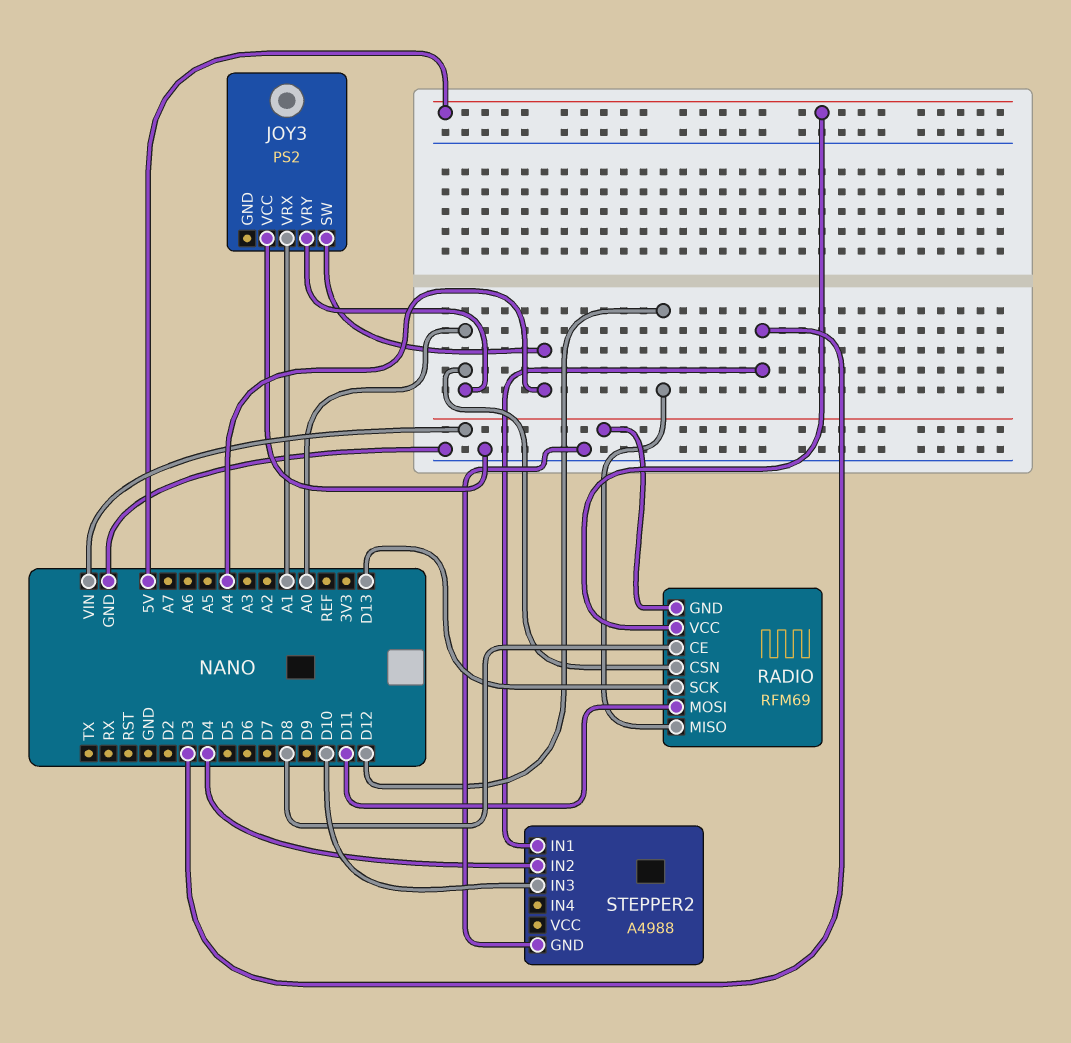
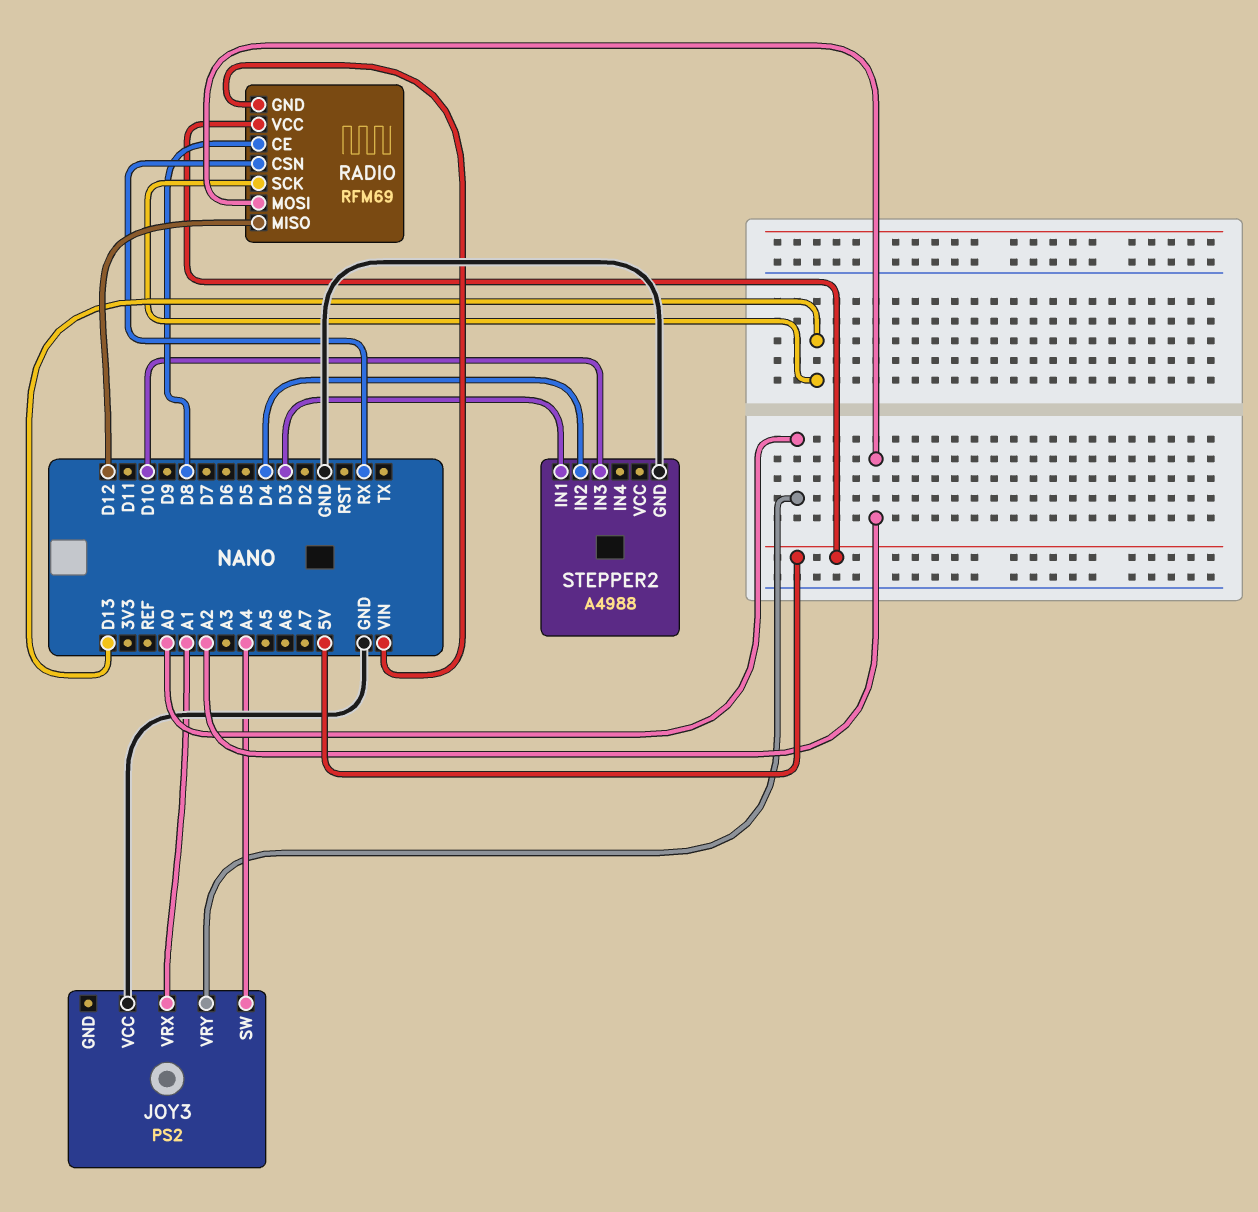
RADIO pin CSN: A0 -> RX
RADIO pin MOSI: D11 -> A2

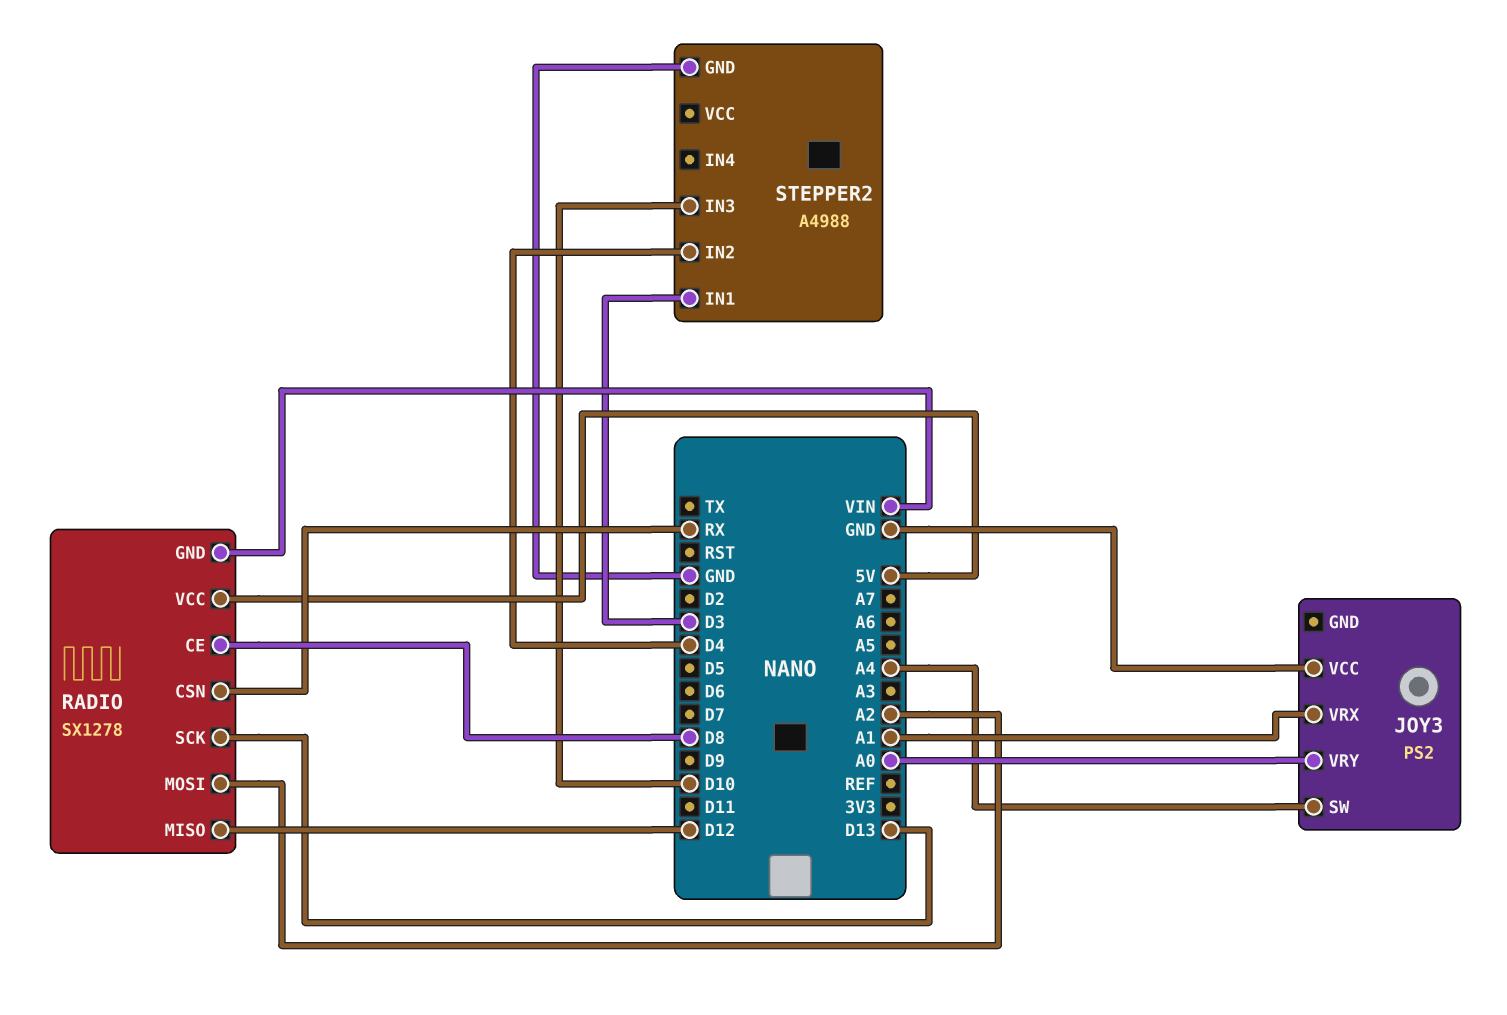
RADIO: RFM69 -> SX1278

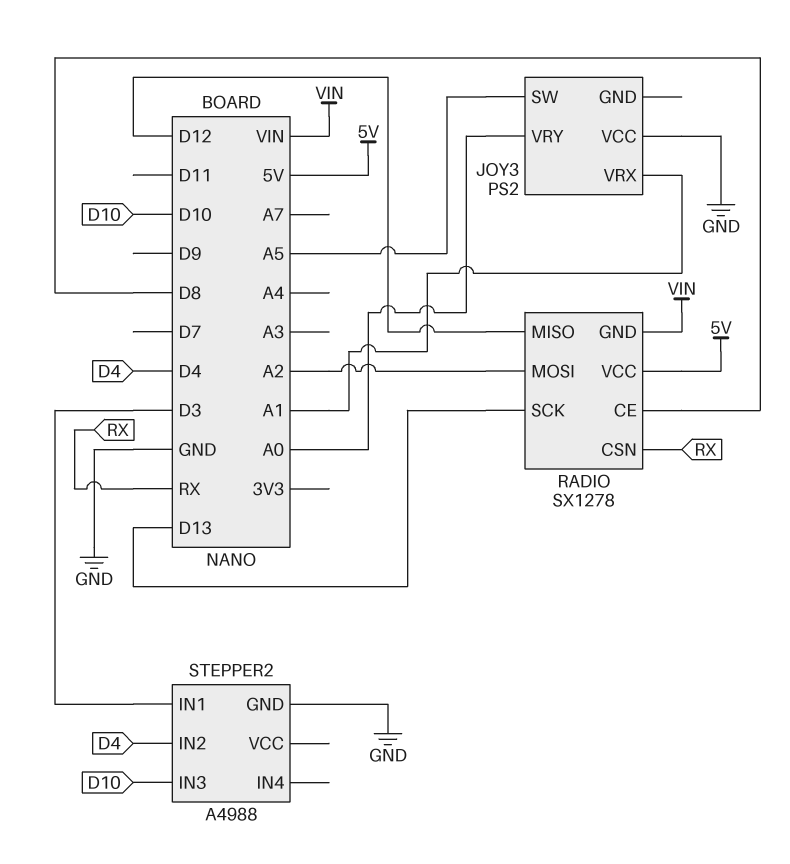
JOY3 pin SW: A4 -> A5

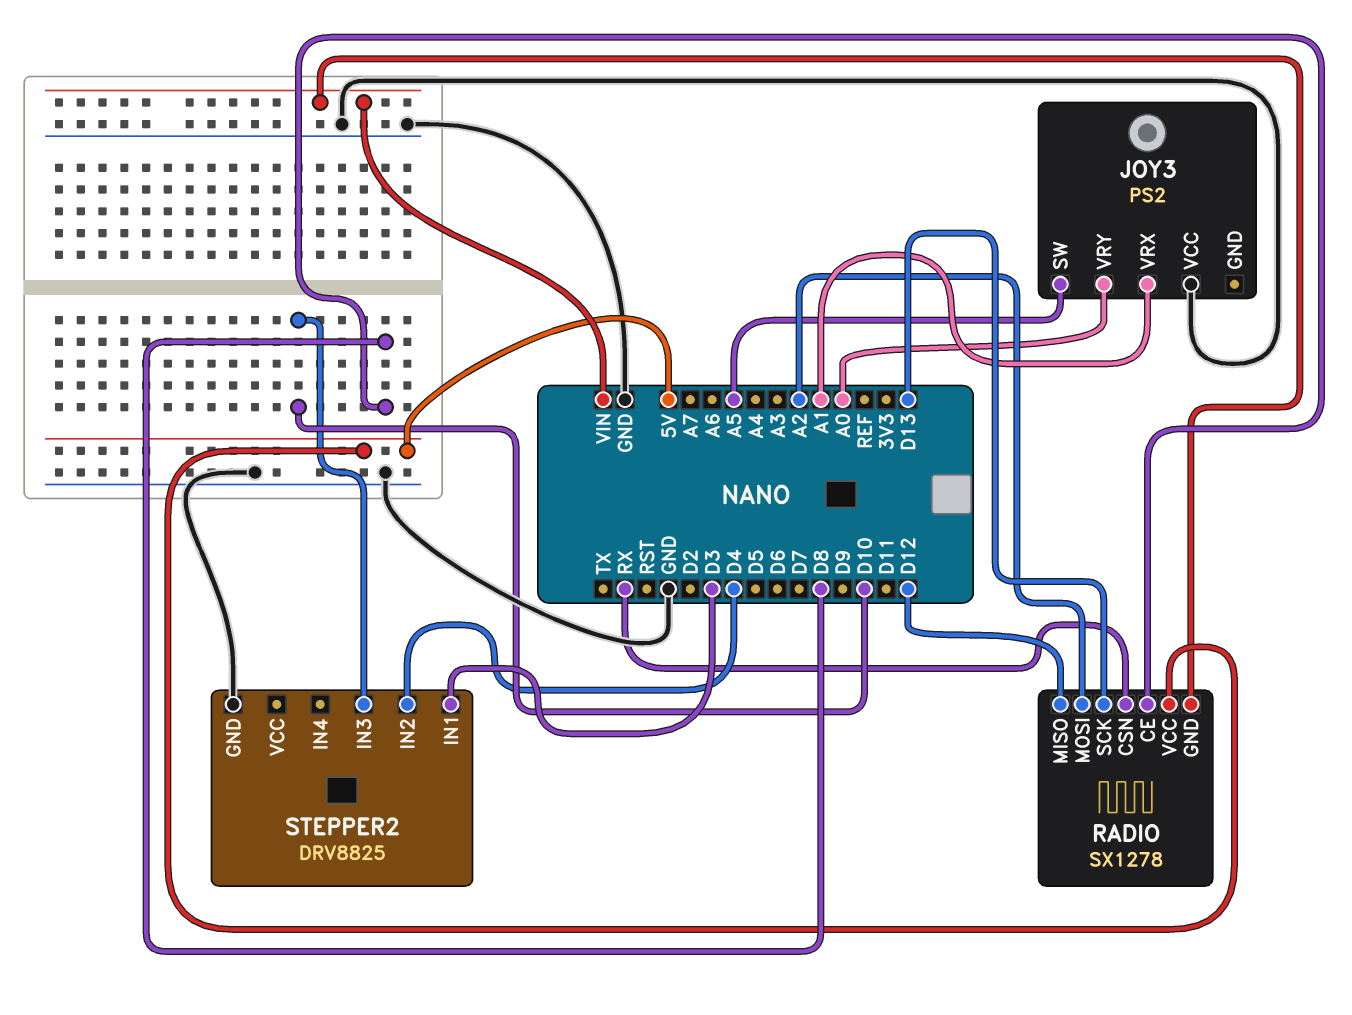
STEPPER2: A4988 -> DRV8825

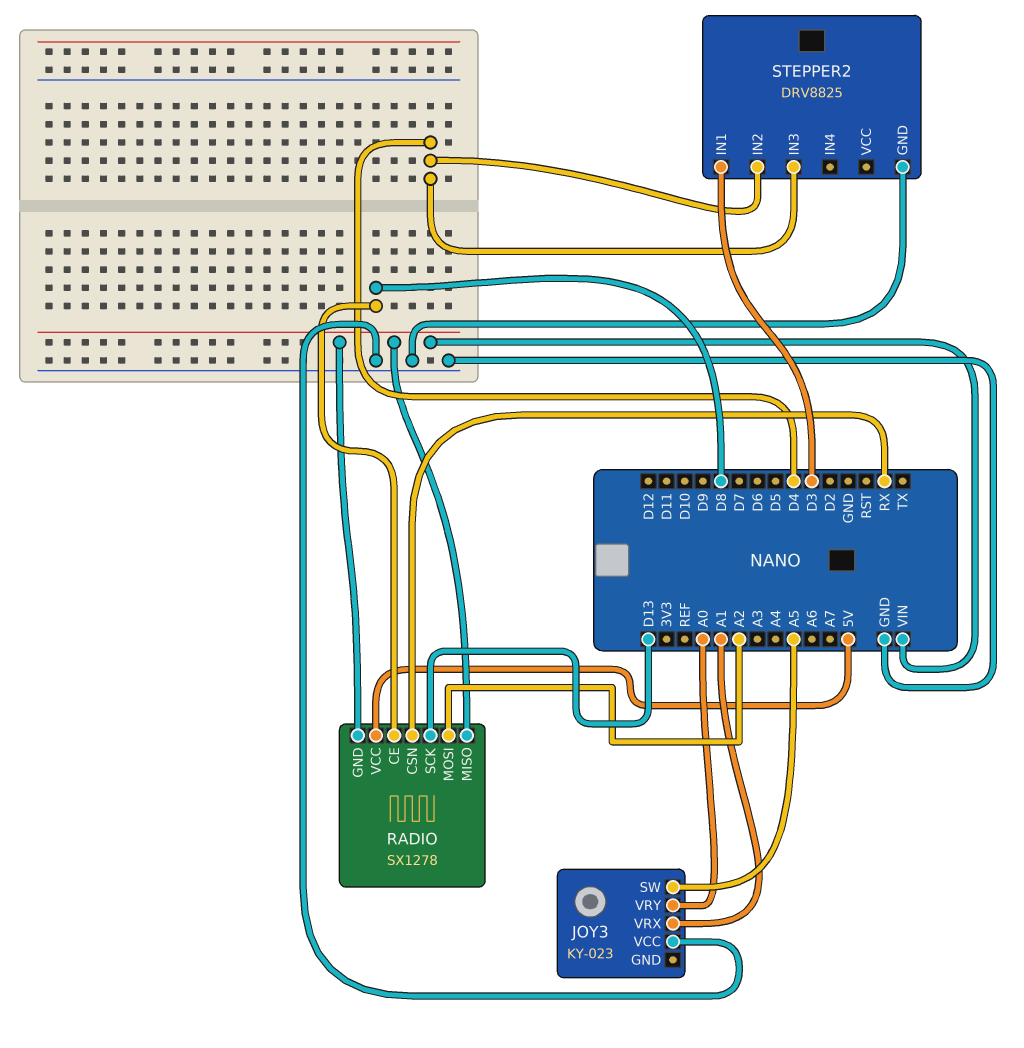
JOY3: PS2 -> KY-023
RADIO pin MISO: D12 -> VIN
STEPPER2 pin IN3: D10 -> D4

